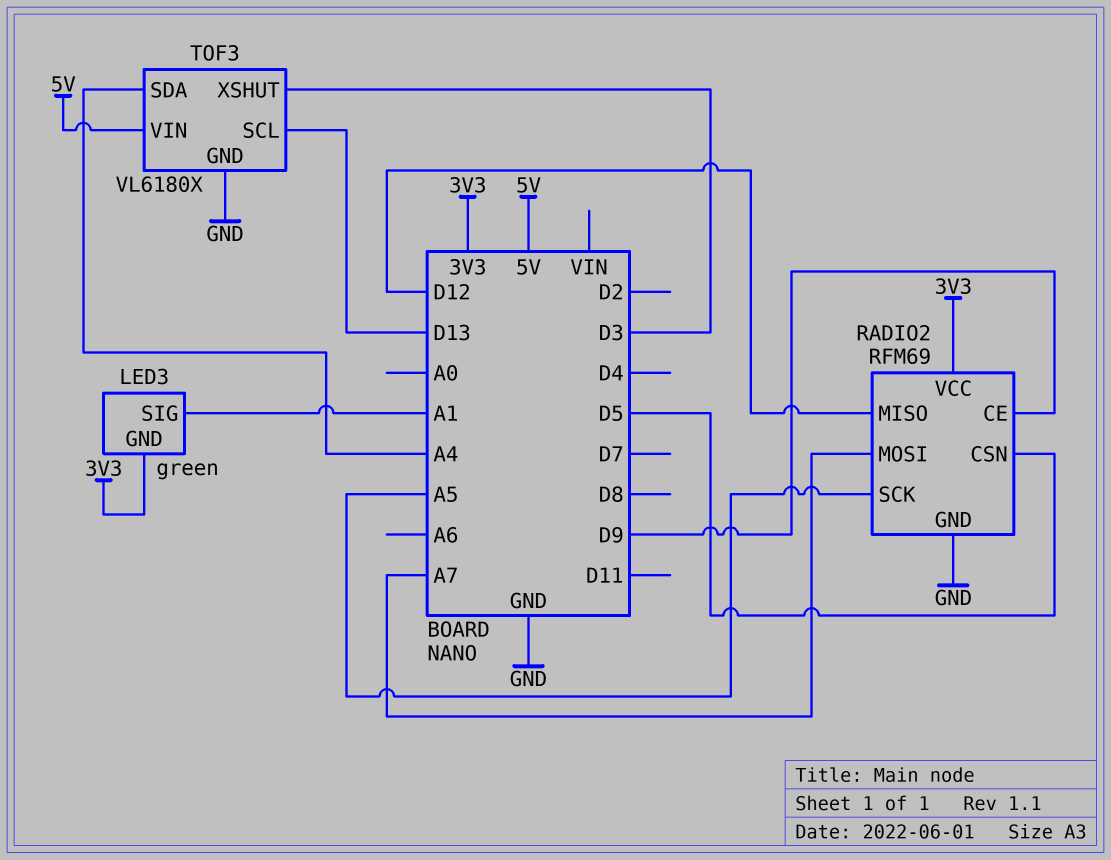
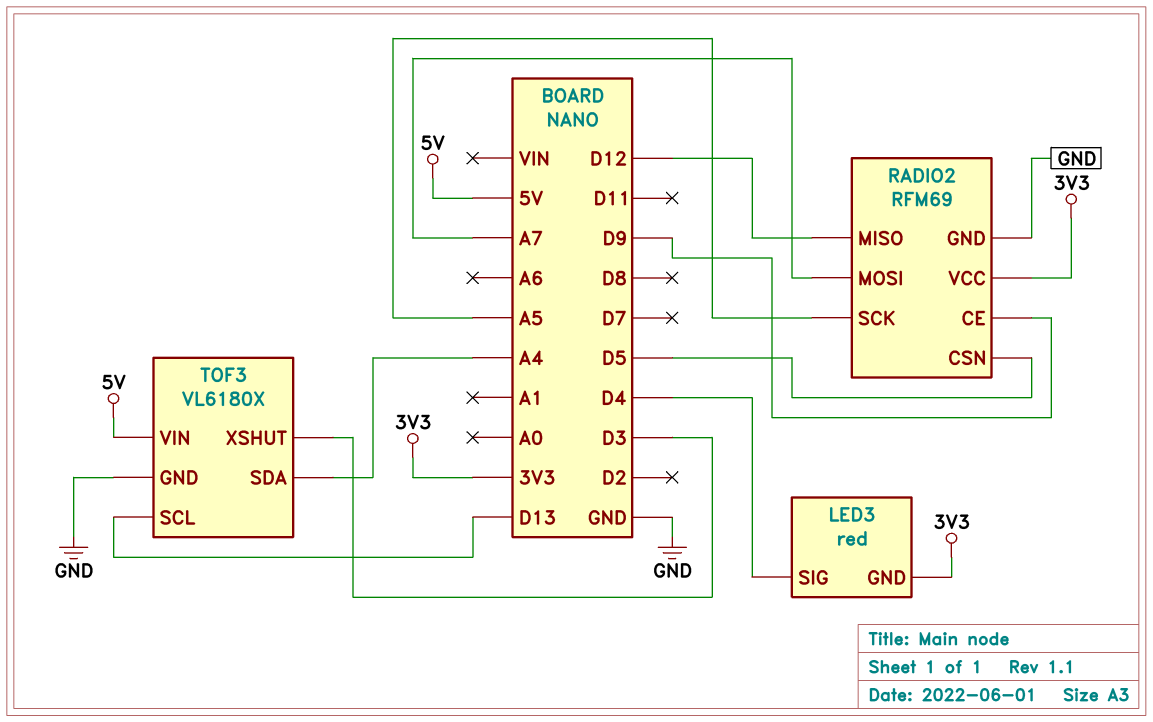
LED3: green -> red
LED3 pin SIG: A1 -> D4

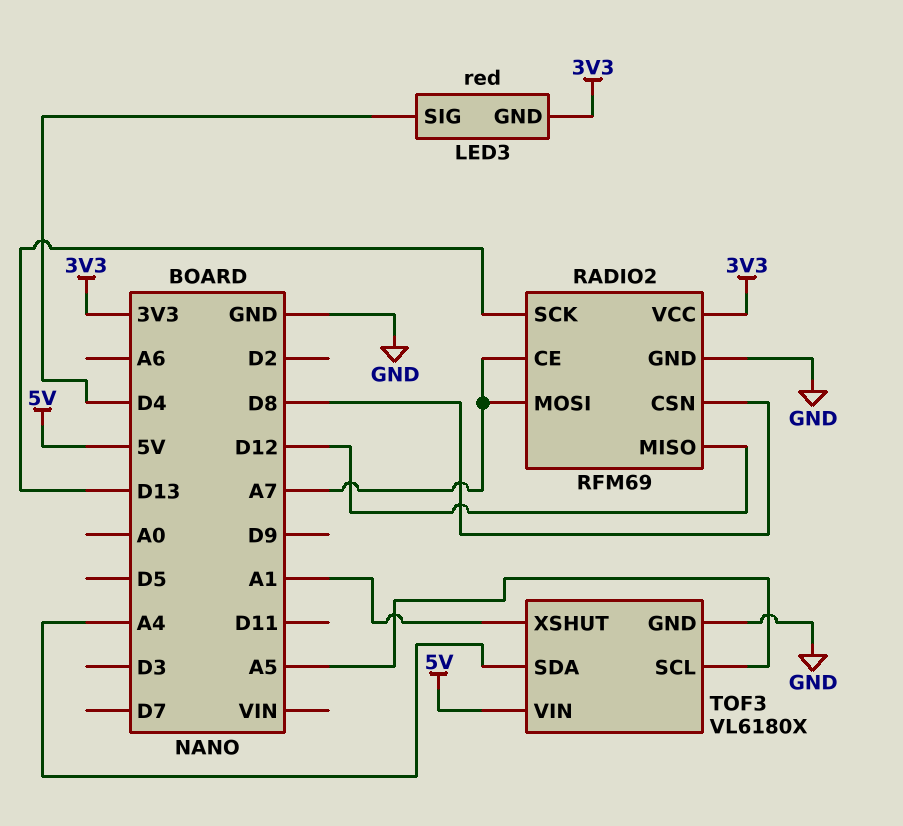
RADIO2 pin CE: D9 -> A7
RADIO2 pin CSN: D5 -> D8
RADIO2 pin SCK: A5 -> D13
TOF3 pin SCL: D13 -> A5
TOF3 pin XSHUT: D3 -> A1

